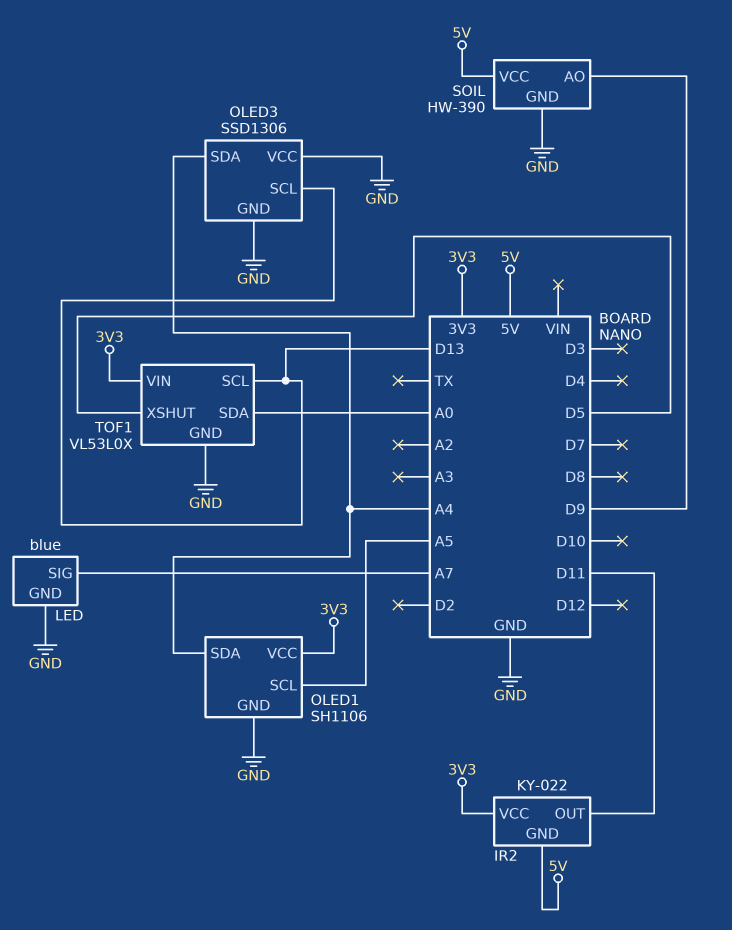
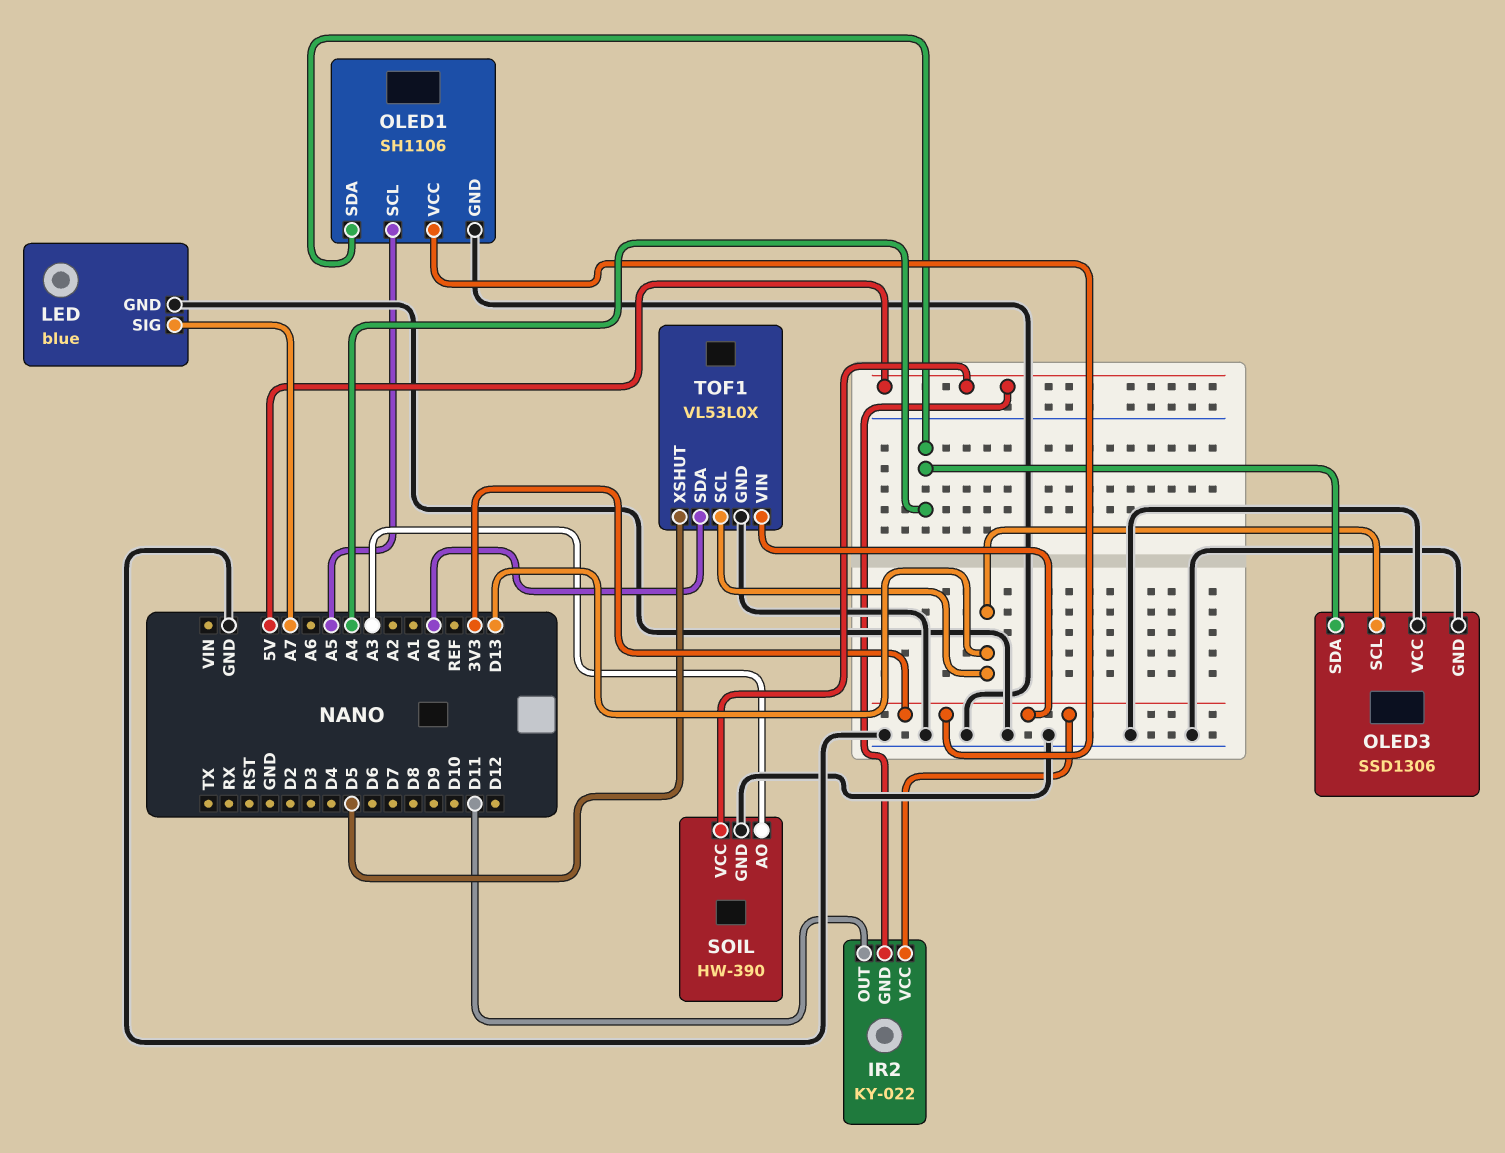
SOIL pin AO: D9 -> A3

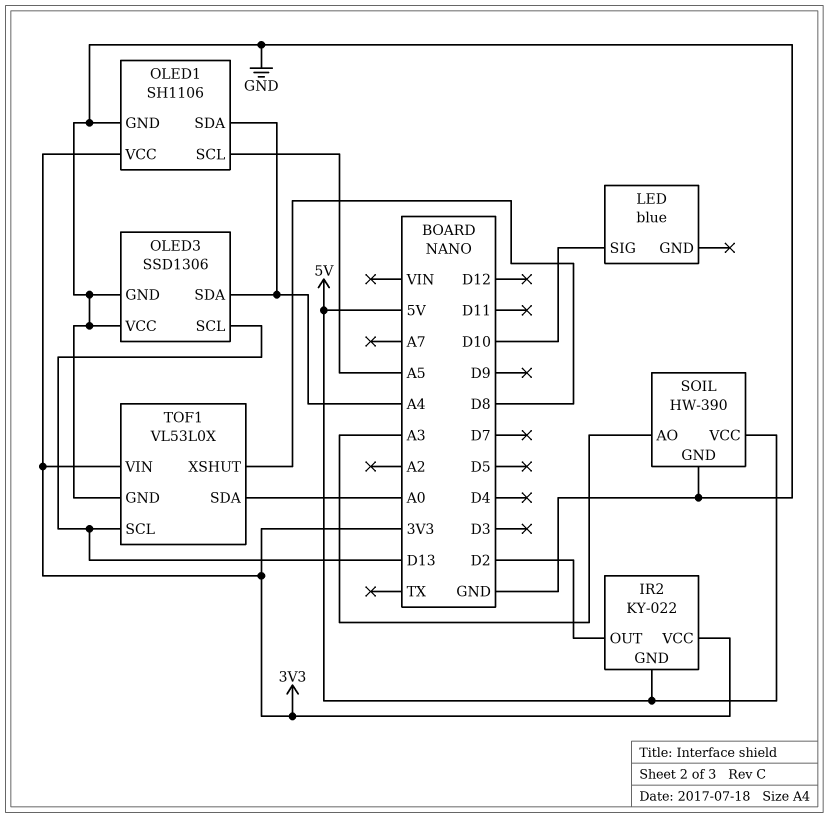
IR2 pin OUT: D11 -> D2
LED pin GND: GND -> none
LED pin SIG: A7 -> D10
TOF1 pin XSHUT: D5 -> D8

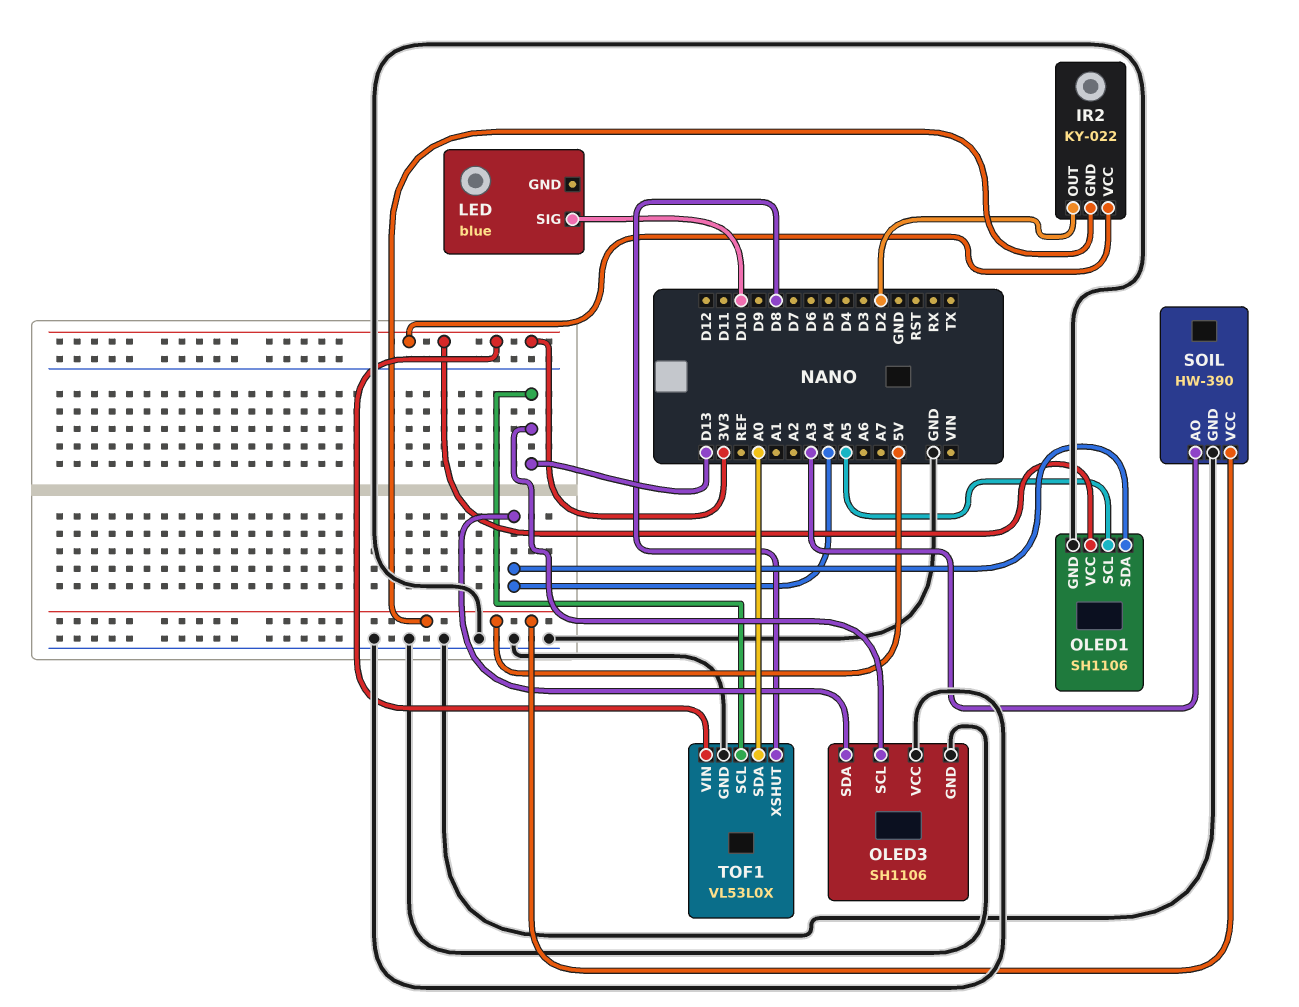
OLED3: SSD1306 -> SH1106

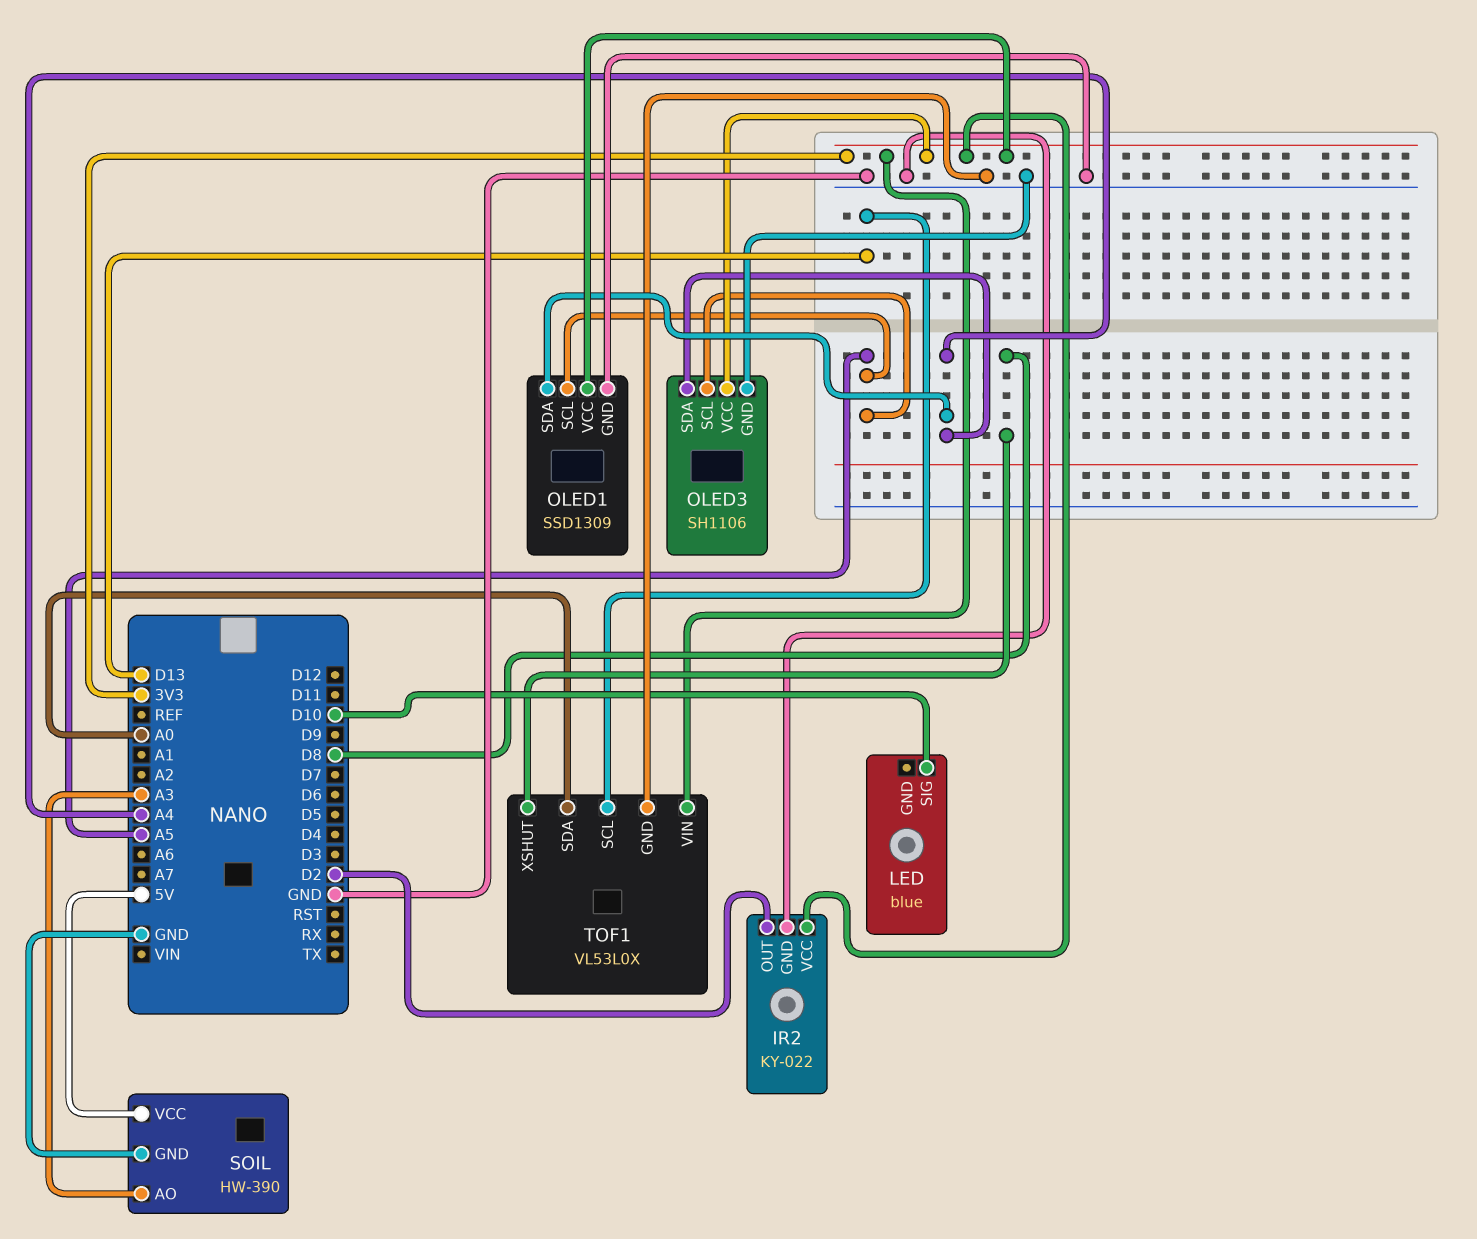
IR2 pin GND: 5V -> GND
OLED1: SH1106 -> SSD1309
OLED3 pin SCL: D13 -> A5
OLED3 pin VCC: GND -> 3V3

